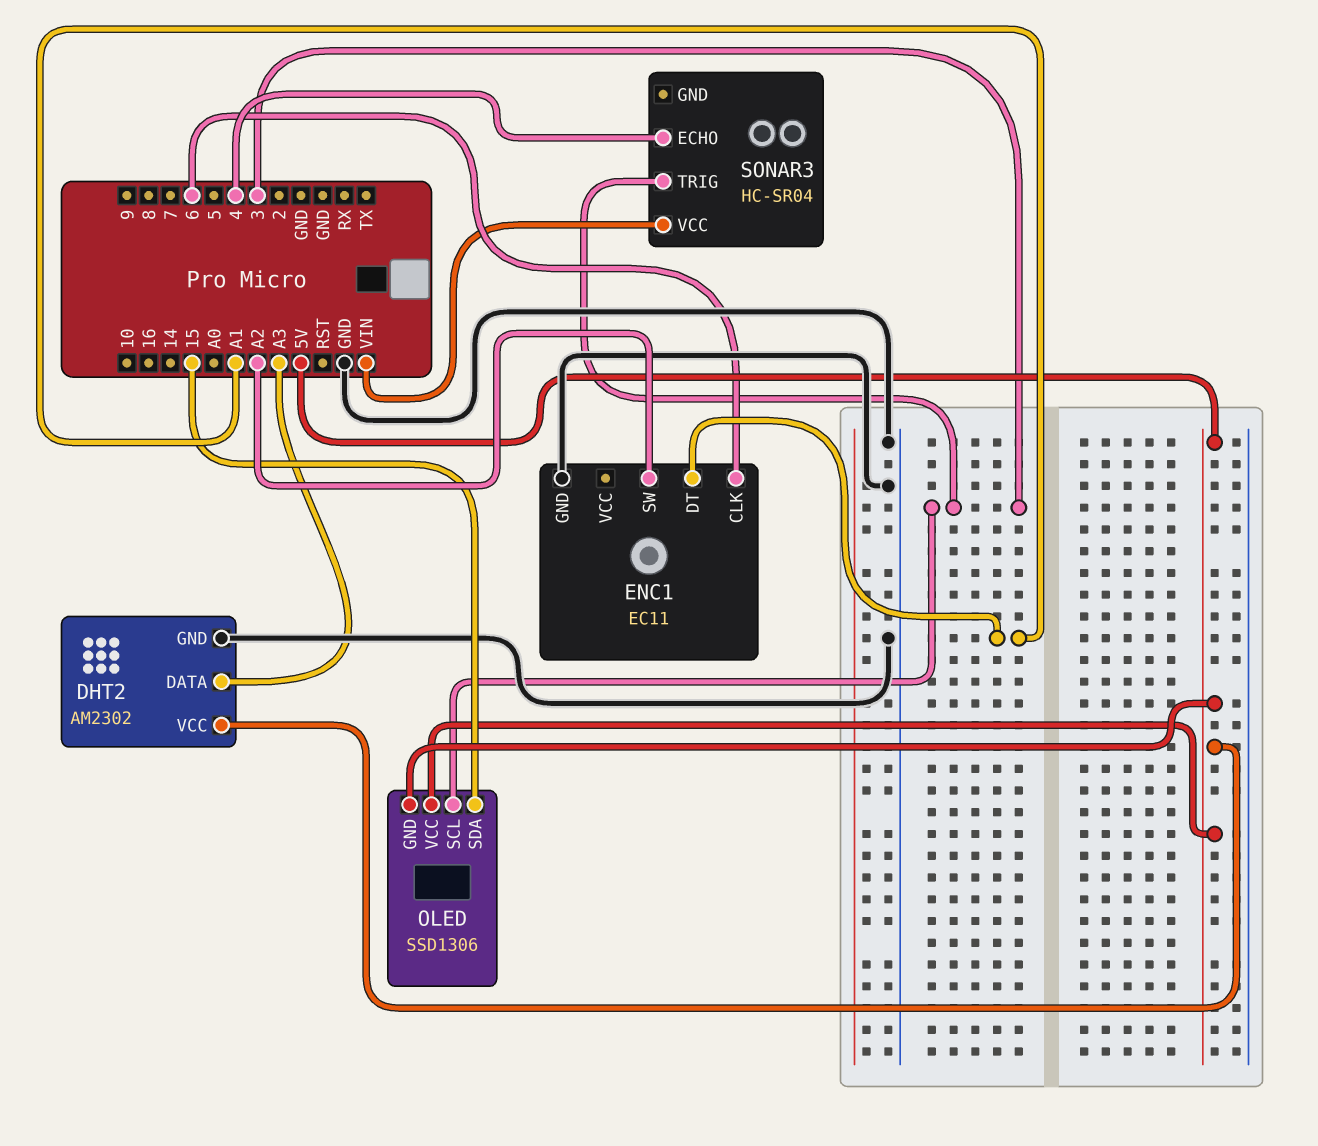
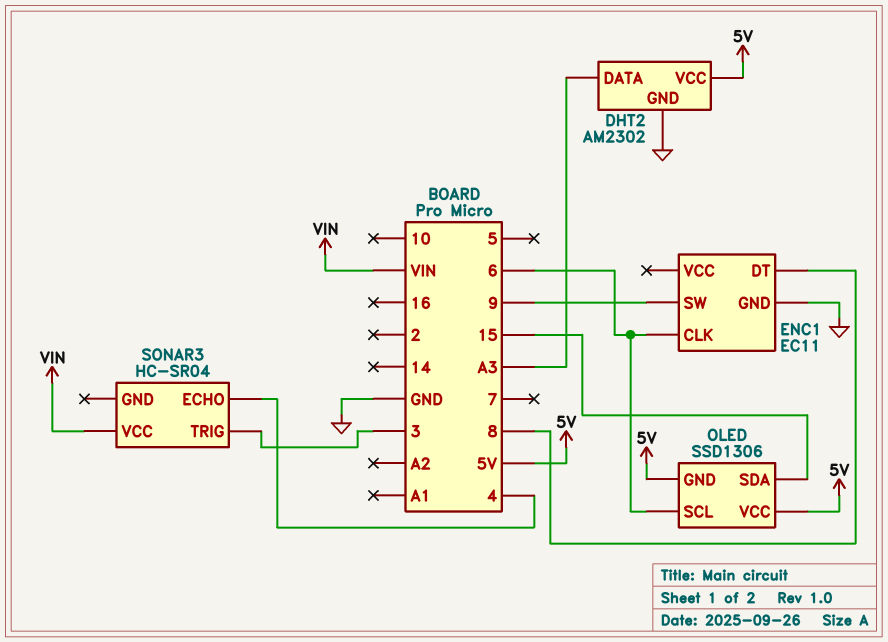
ENC1 pin DT: A1 -> 8
ENC1 pin SW: A2 -> 9
OLED pin SCL: 3 -> 6

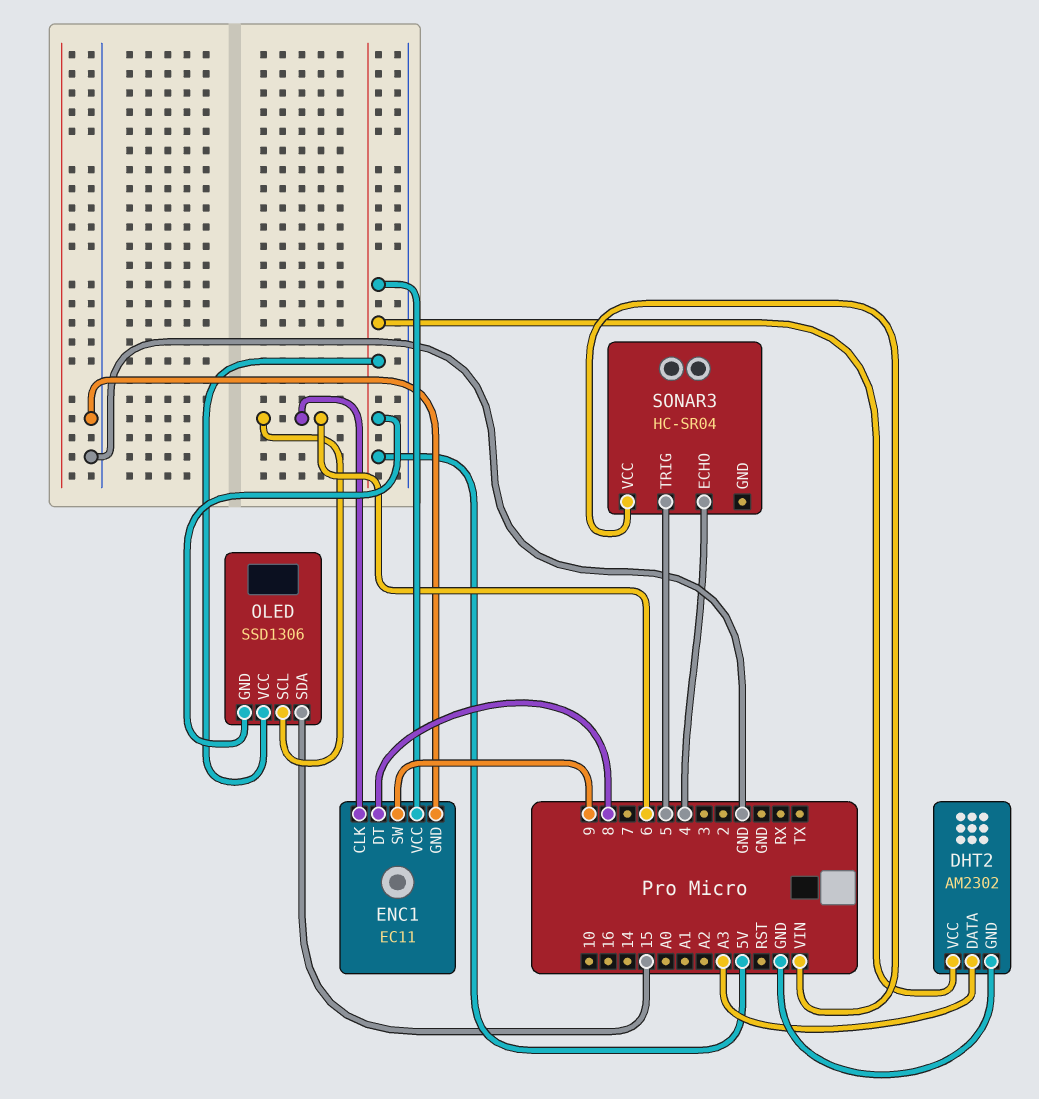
ENC1 pin VCC: none -> 5V
SONAR3 pin TRIG: 3 -> 5

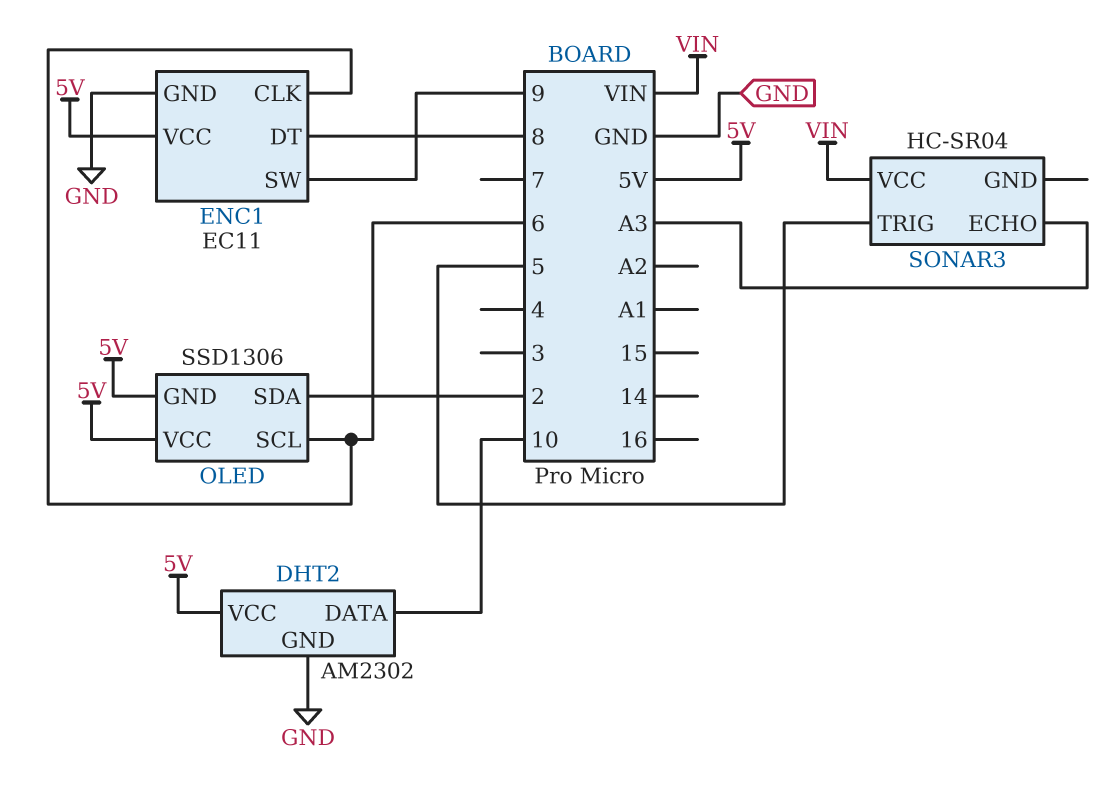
DHT2 pin DATA: A3 -> 10
OLED pin SDA: 15 -> 2
SONAR3 pin ECHO: 4 -> A3

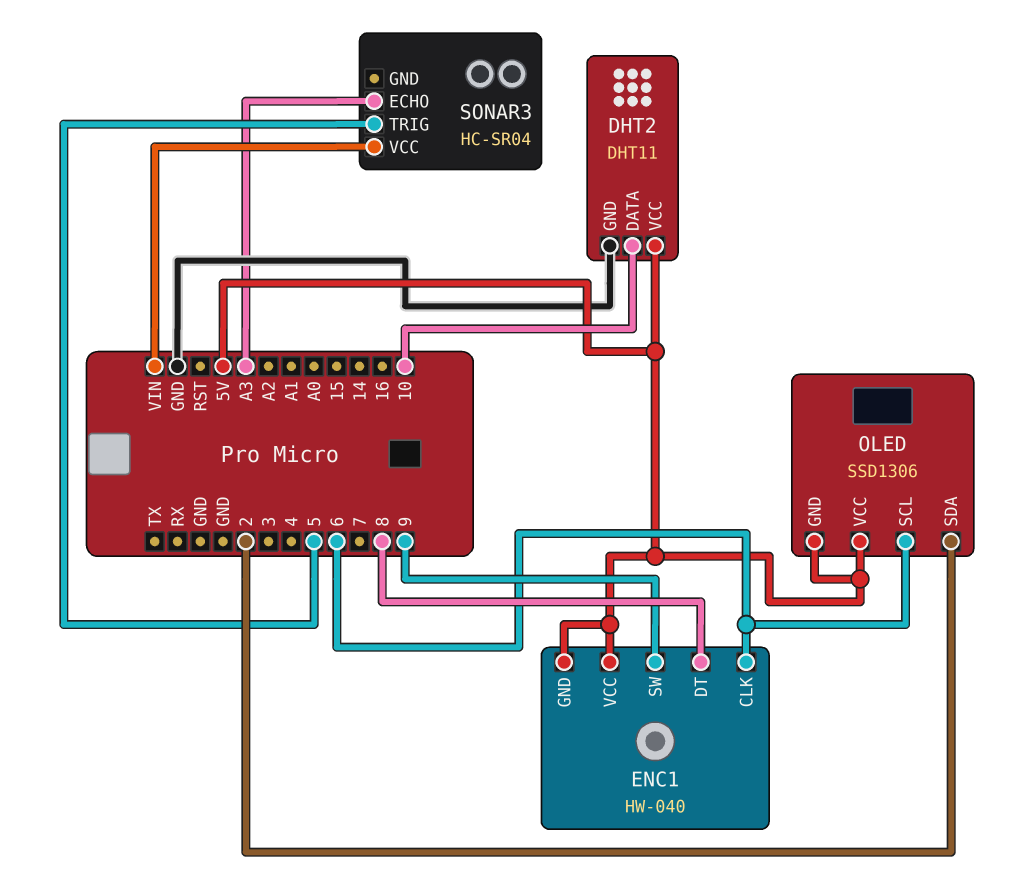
DHT2: AM2302 -> DHT11
ENC1: EC11 -> HW-040
ENC1 pin GND: GND -> 5V

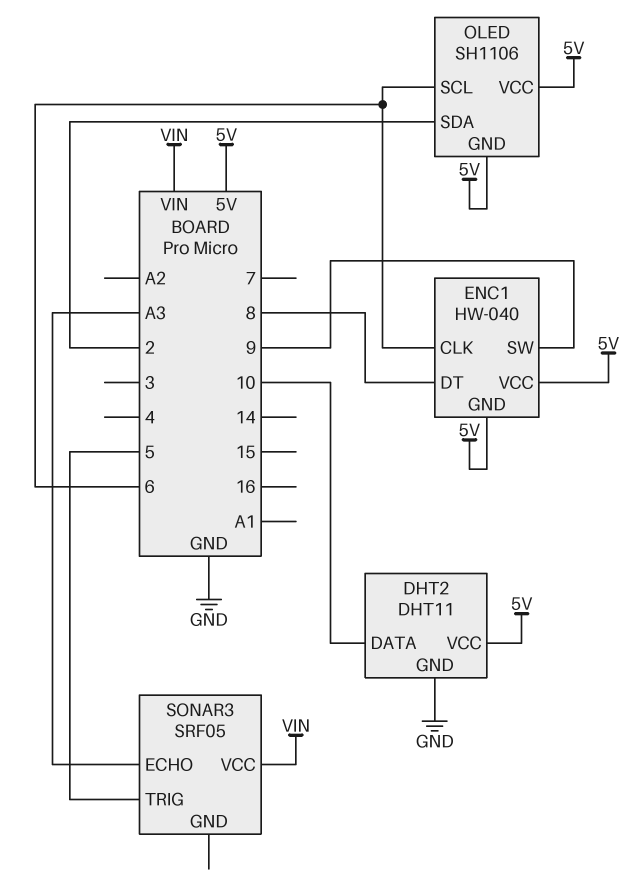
OLED: SSD1306 -> SH1106
SONAR3: HC-SR04 -> SRF05

